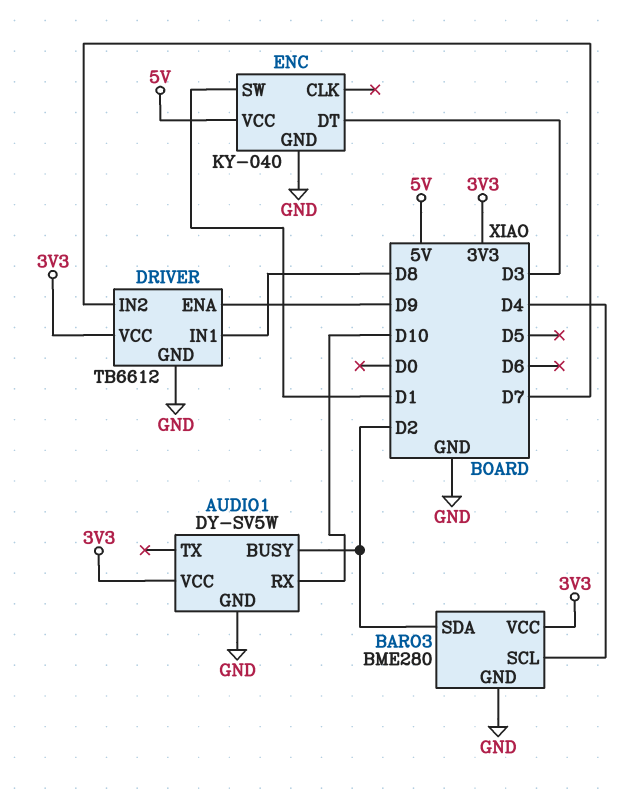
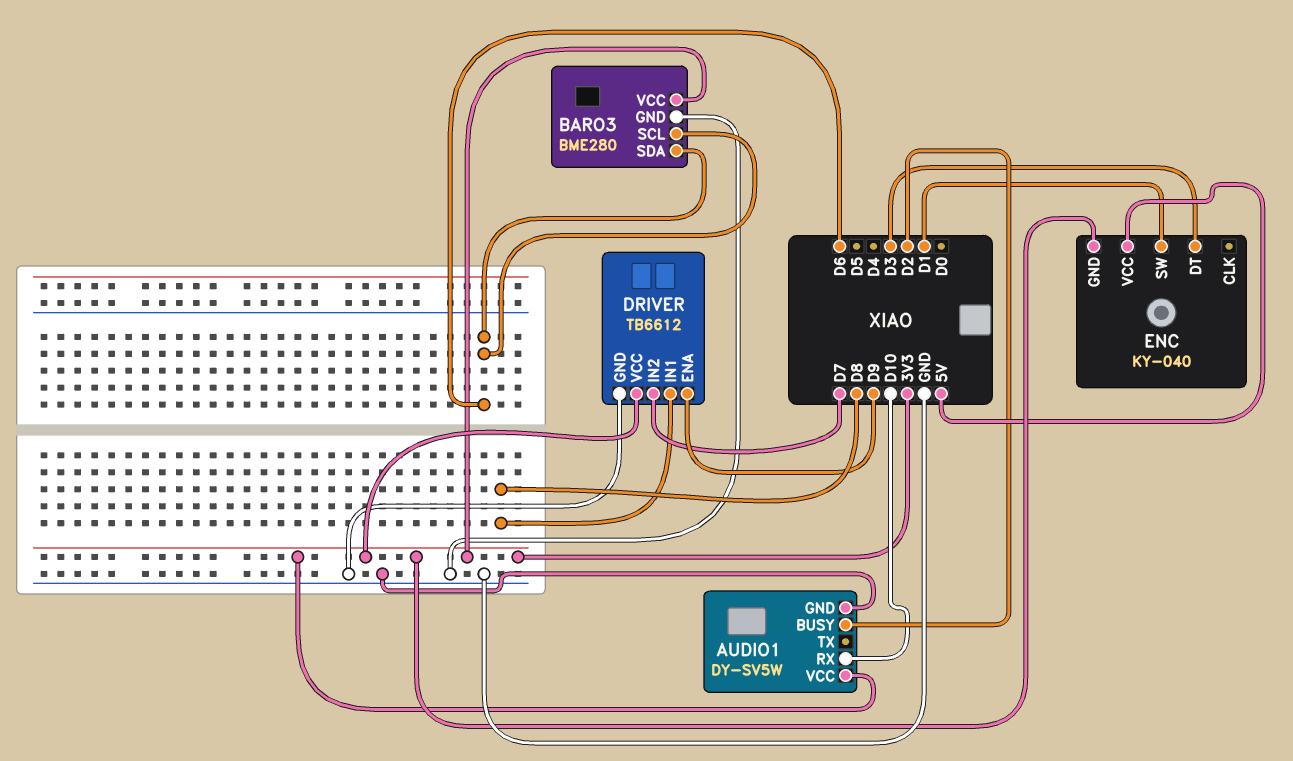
BARO3 pin SCL: D4 -> D6
BARO3 pin SDA: D2 -> D6
ENC pin GND: GND -> 3V3

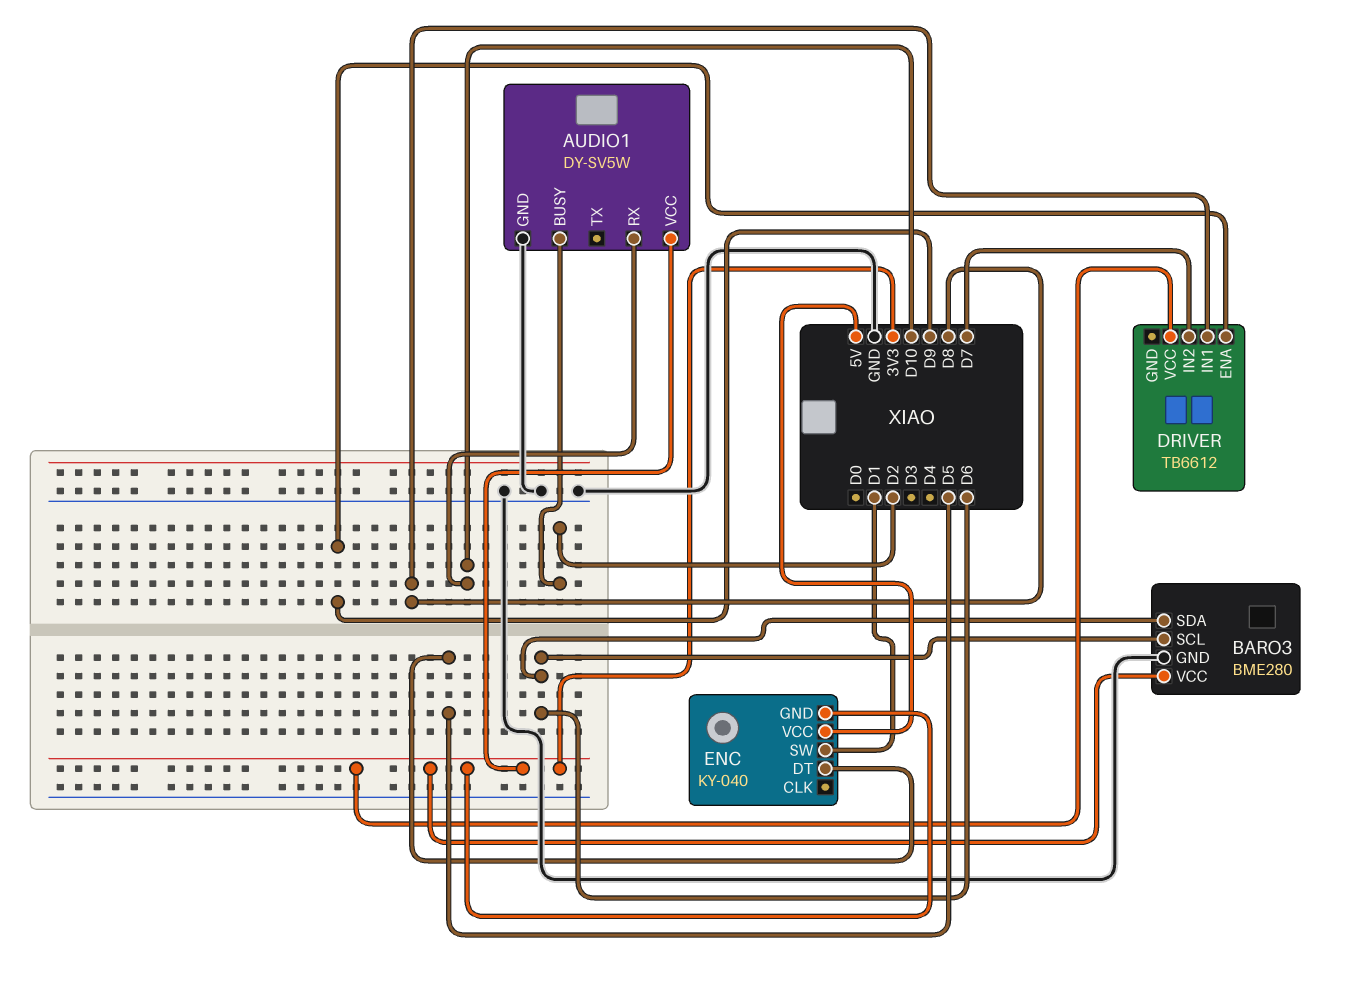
DRIVER pin GND: GND -> none
ENC pin DT: D3 -> D5

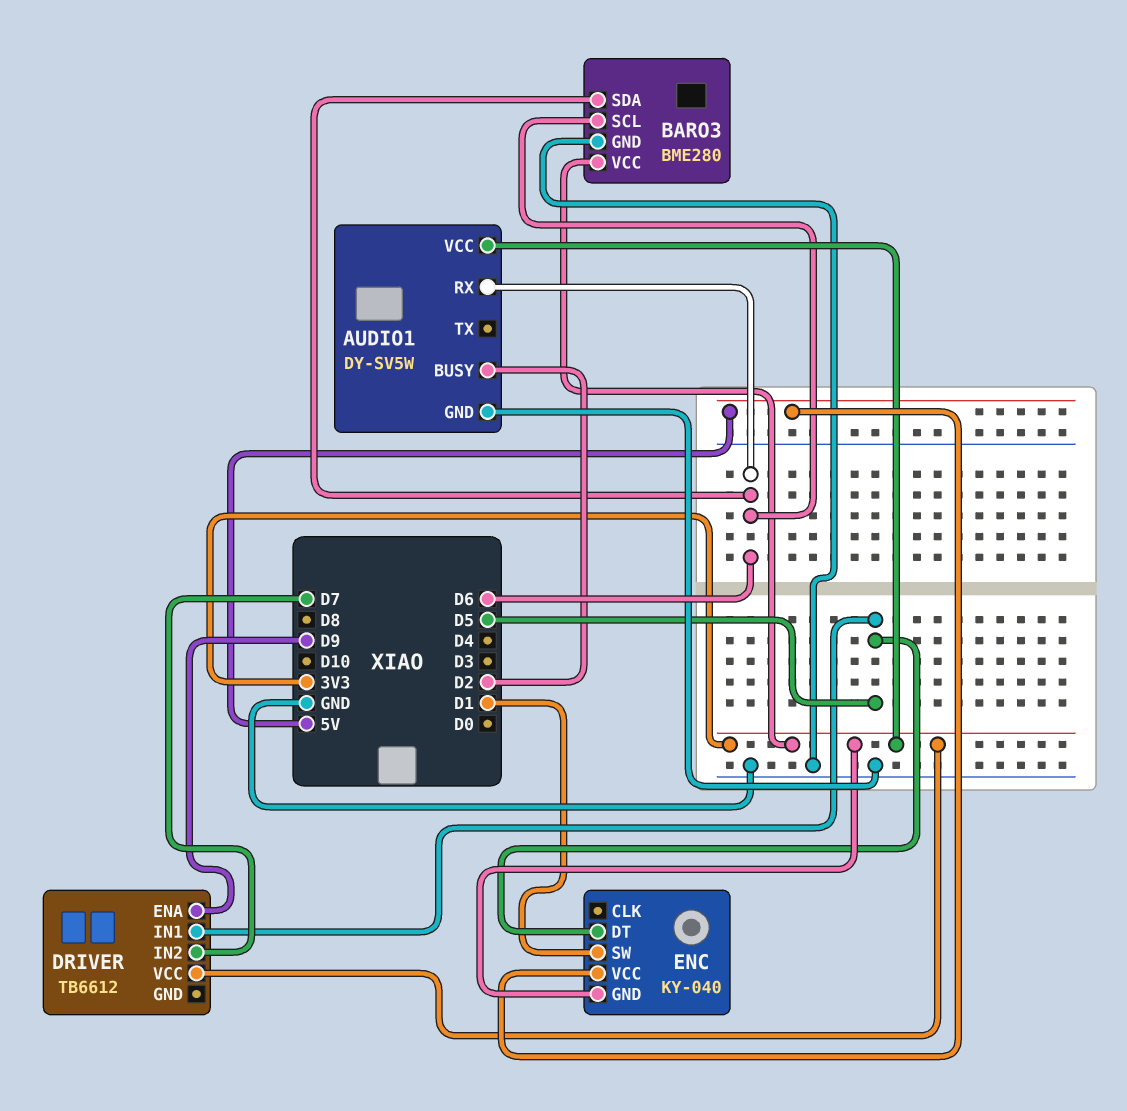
AUDIO1 pin RX: D10 -> D6
DRIVER pin IN1: D8 -> D5

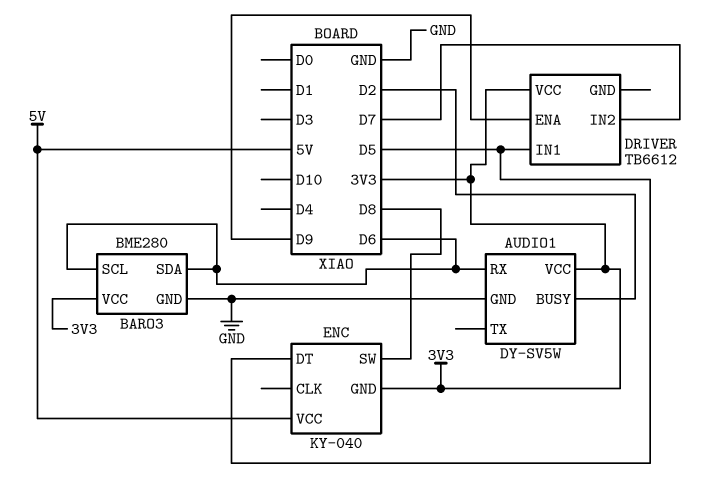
ENC pin SW: D1 -> D8

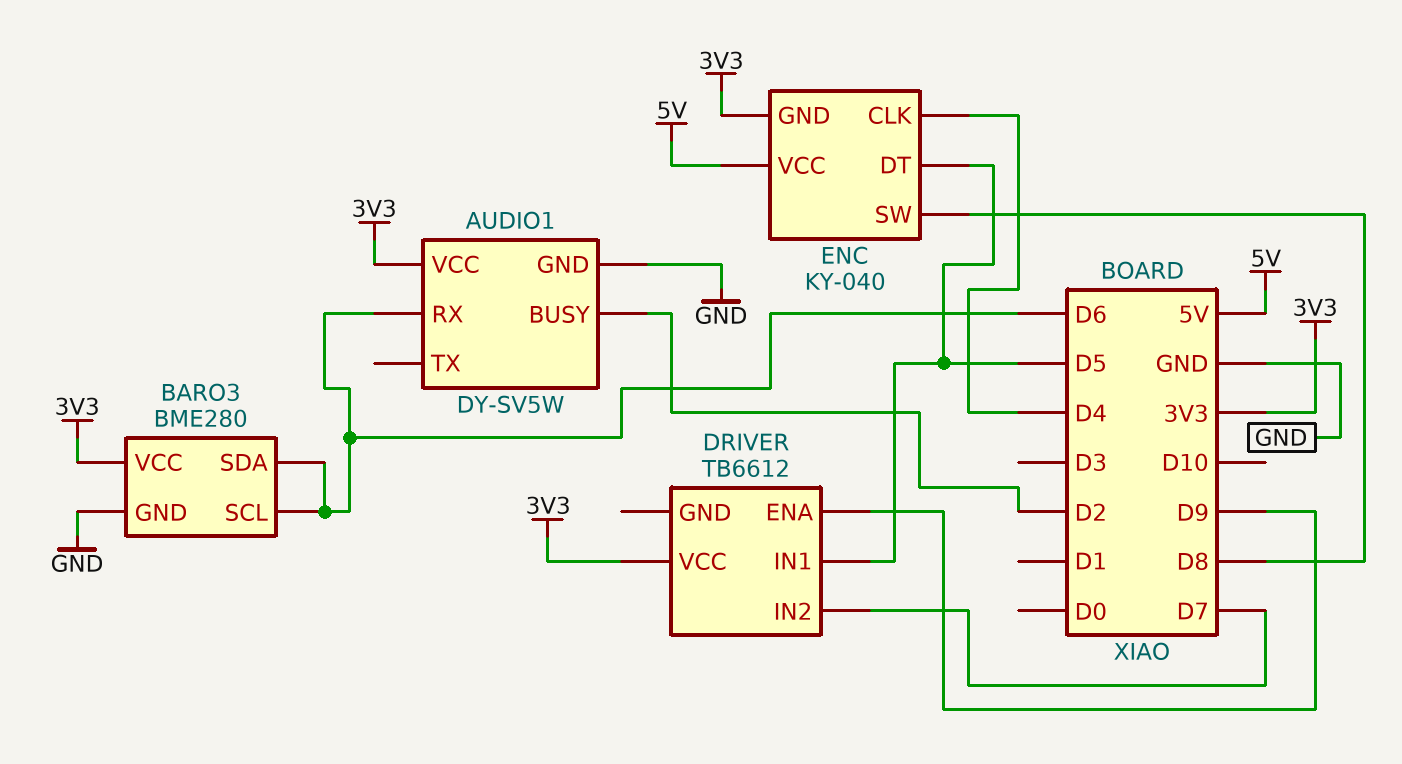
ENC pin CLK: none -> D4

